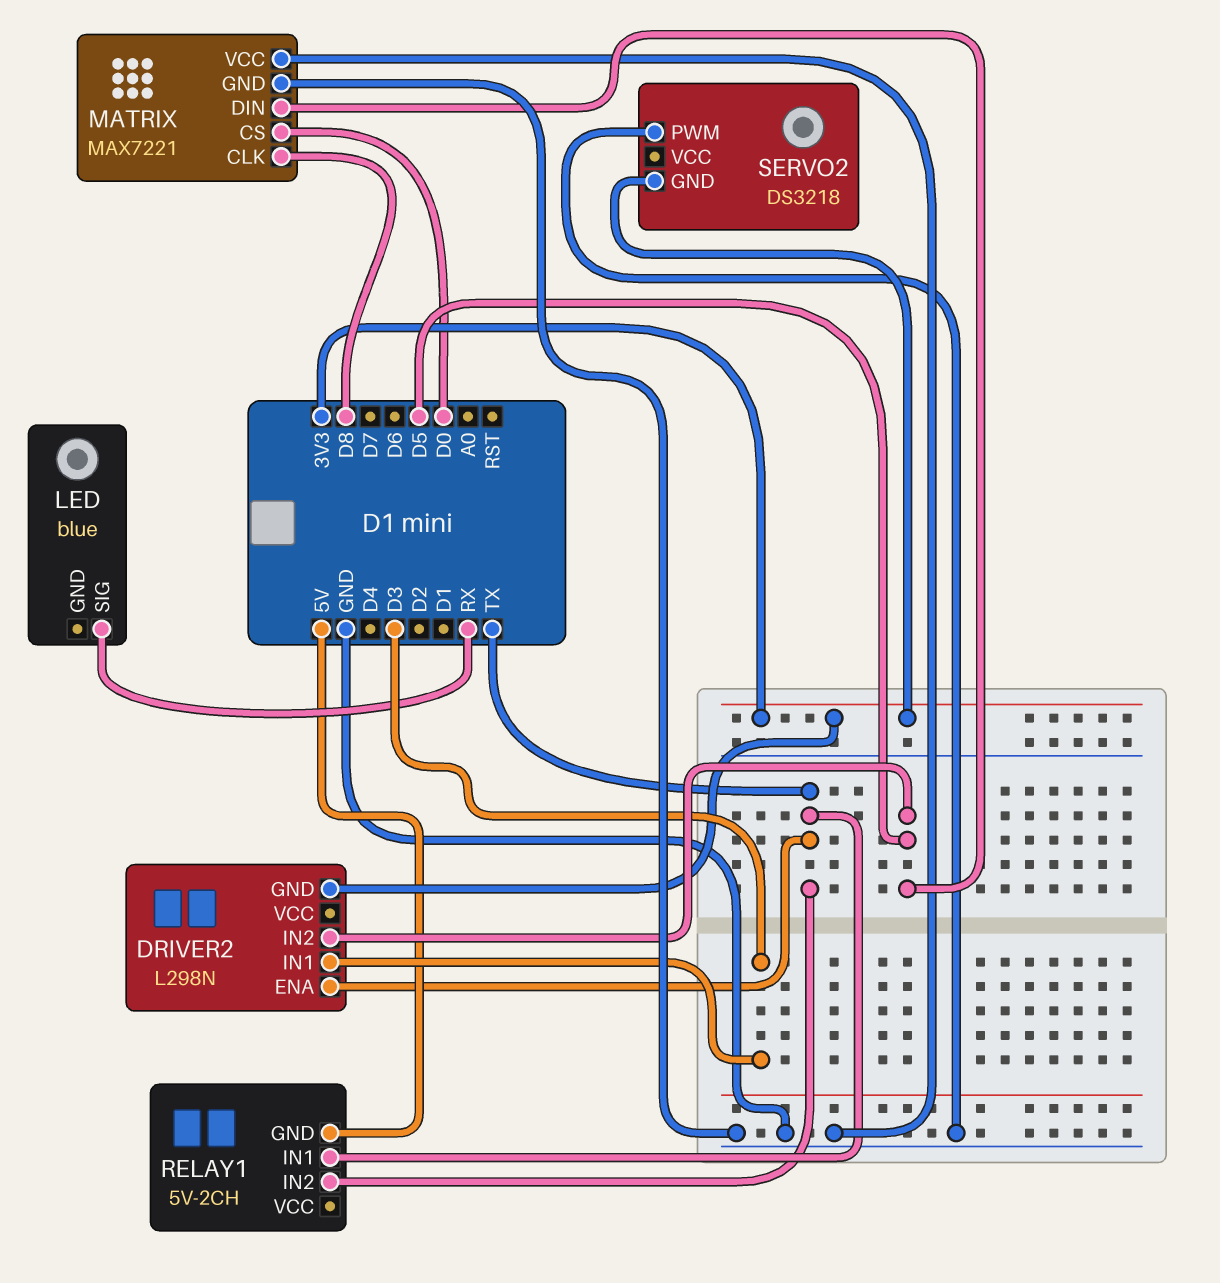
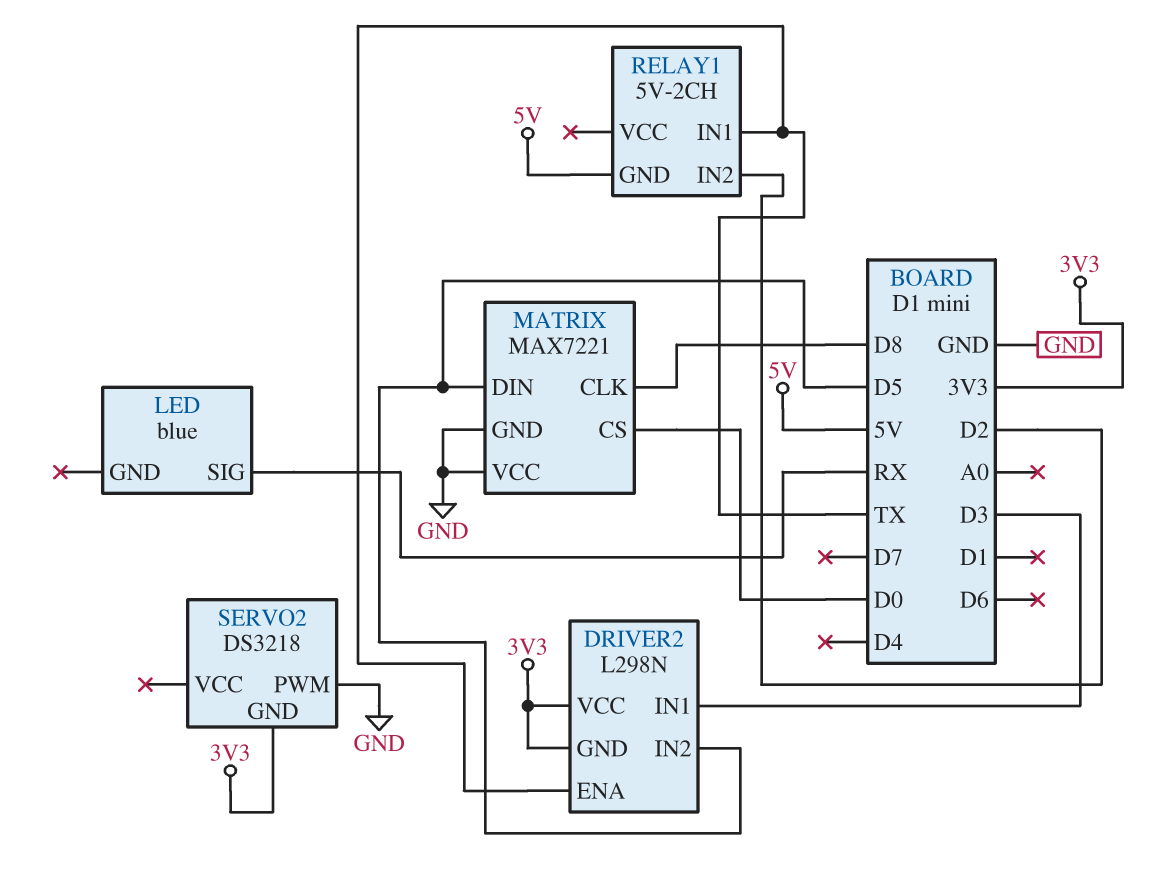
DRIVER2 pin VCC: none -> 3V3
RELAY1 pin IN2: TX -> D2

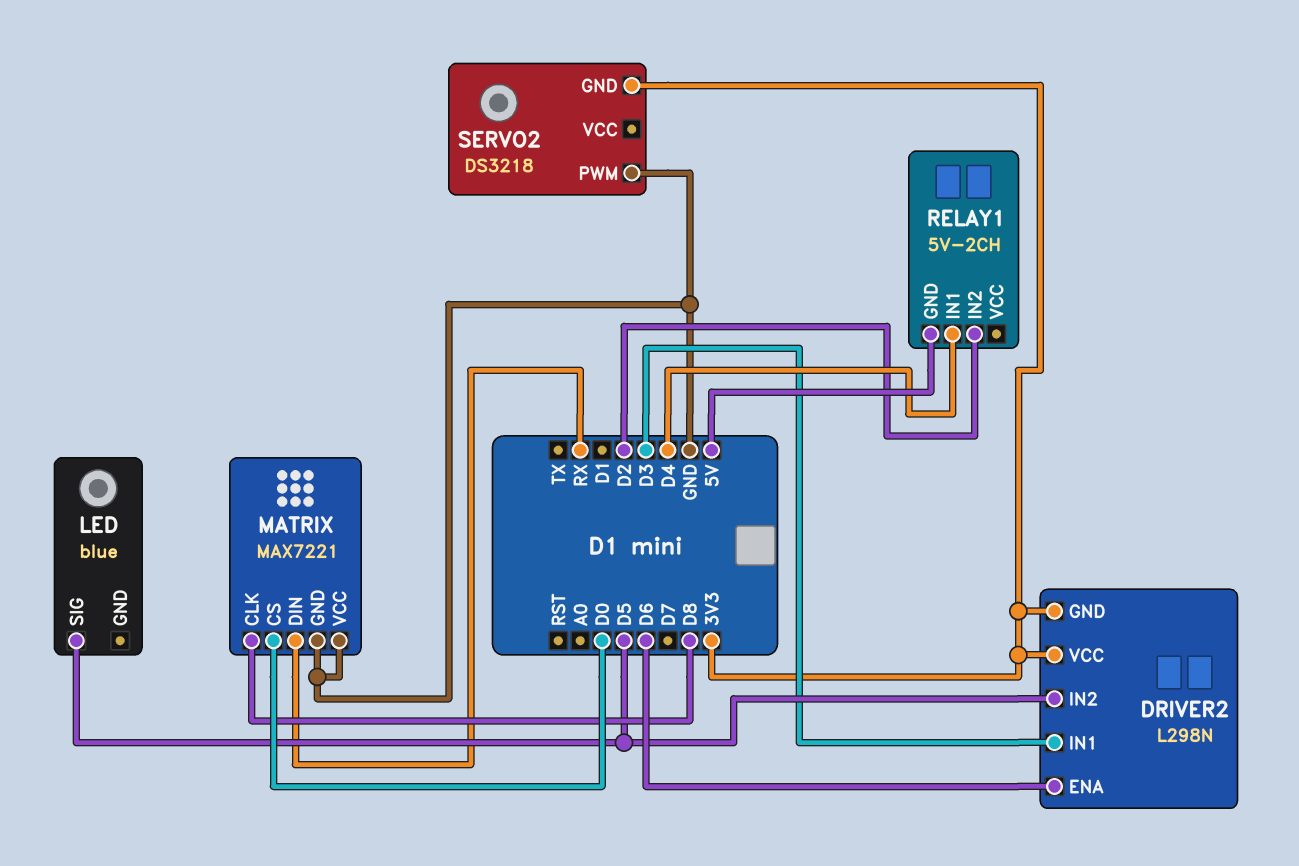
DRIVER2 pin ENA: TX -> D6
LED pin SIG: RX -> D5
MATRIX pin DIN: D5 -> RX
RELAY1 pin IN1: TX -> D4

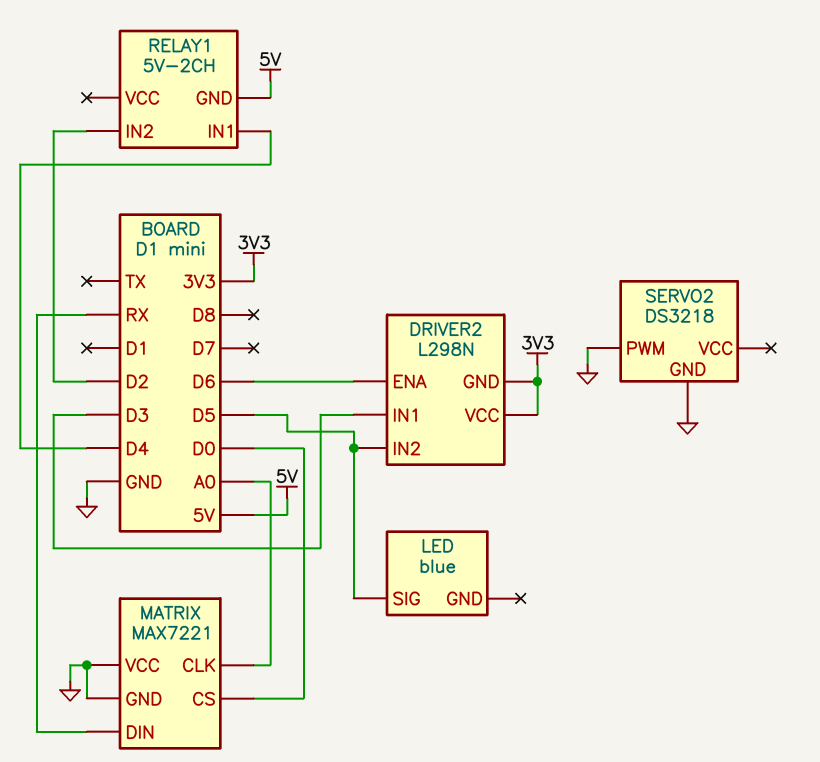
MATRIX pin CLK: D8 -> A0
SERVO2 pin GND: 3V3 -> GND

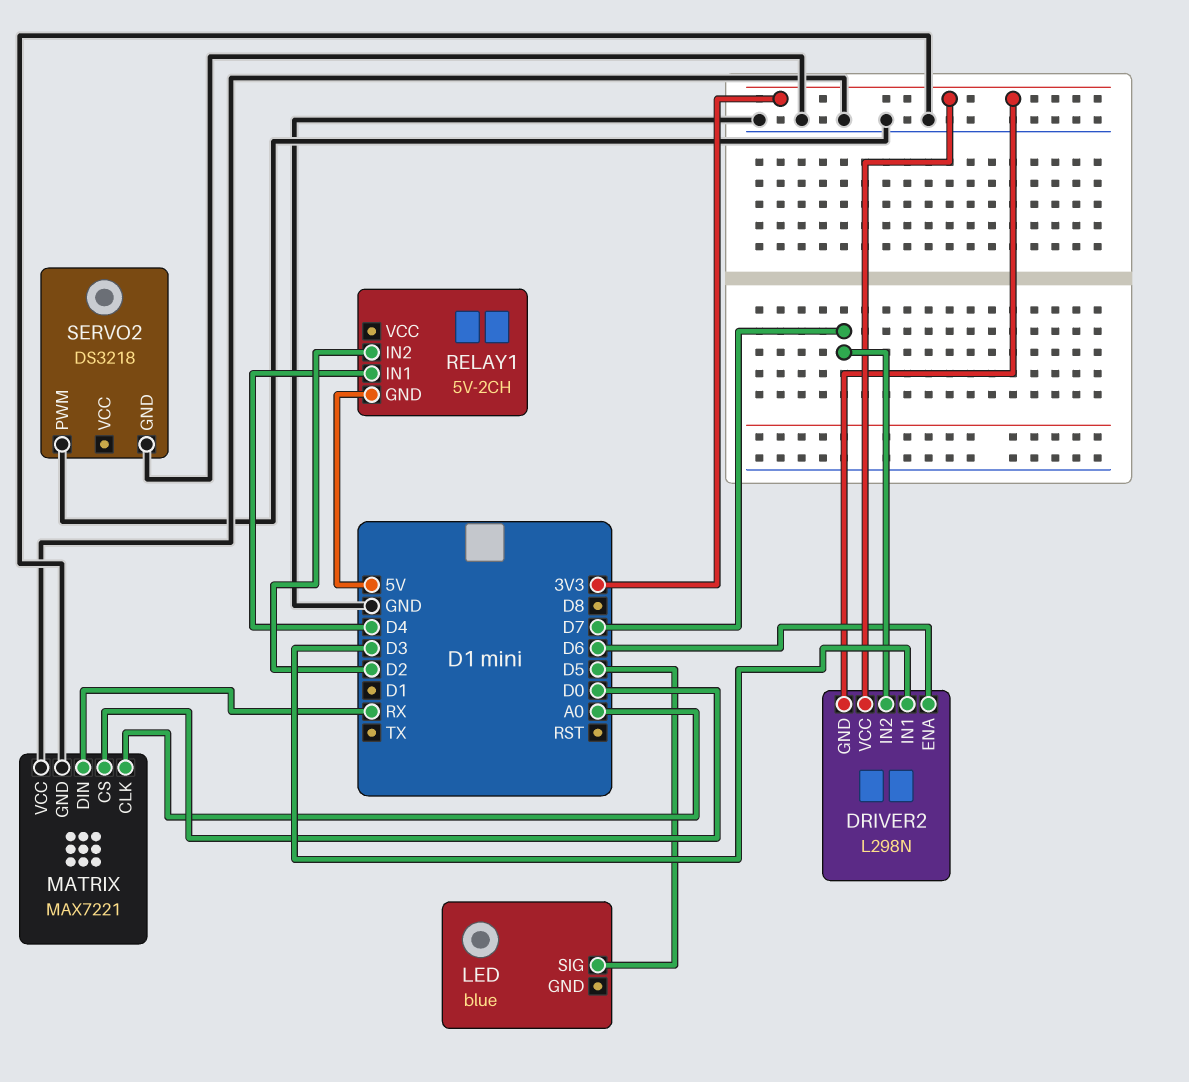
DRIVER2 pin IN2: D5 -> D7

